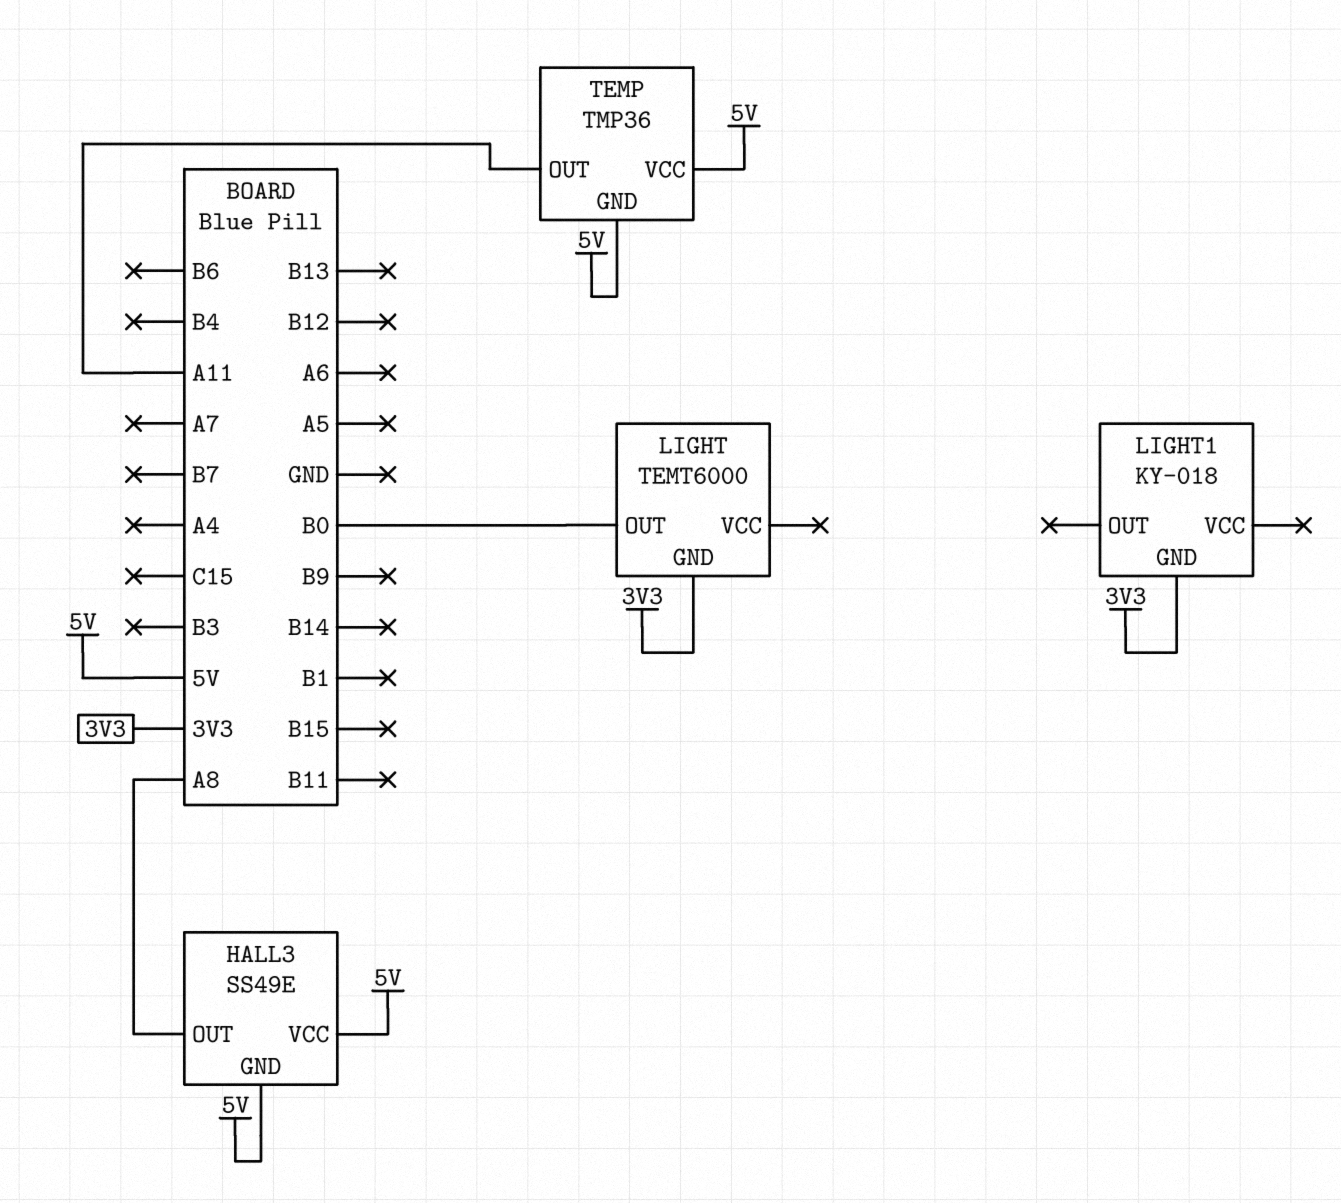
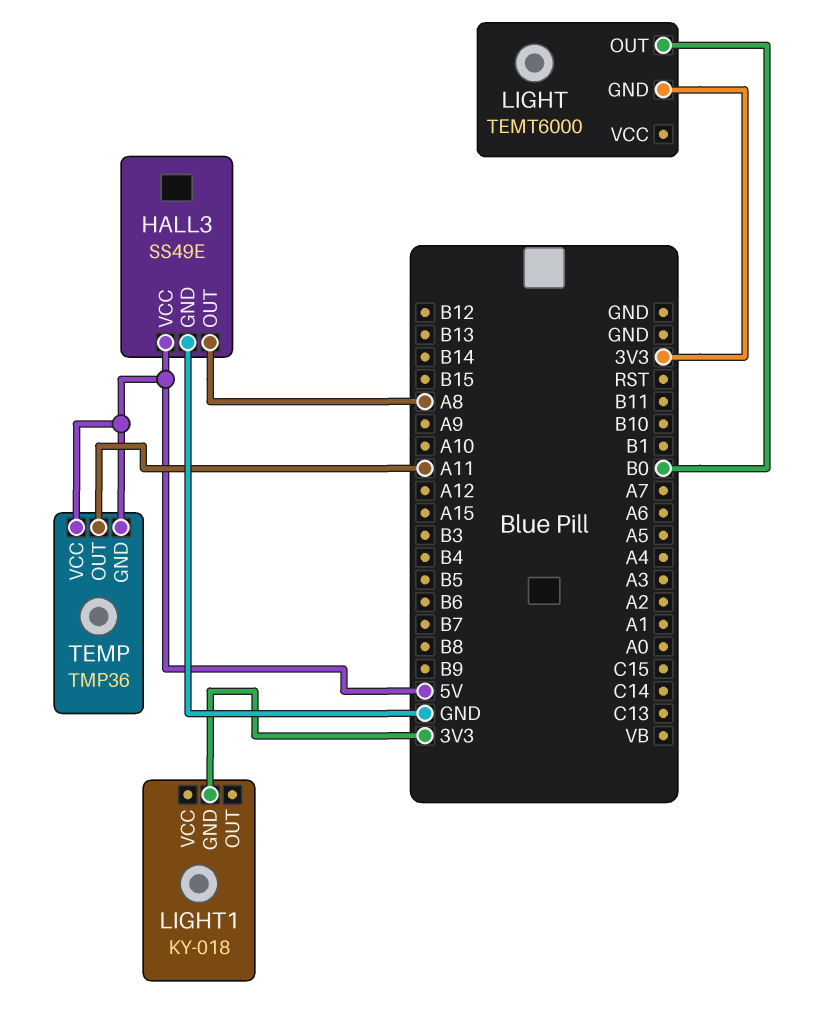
HALL3 pin GND: 5V -> GND

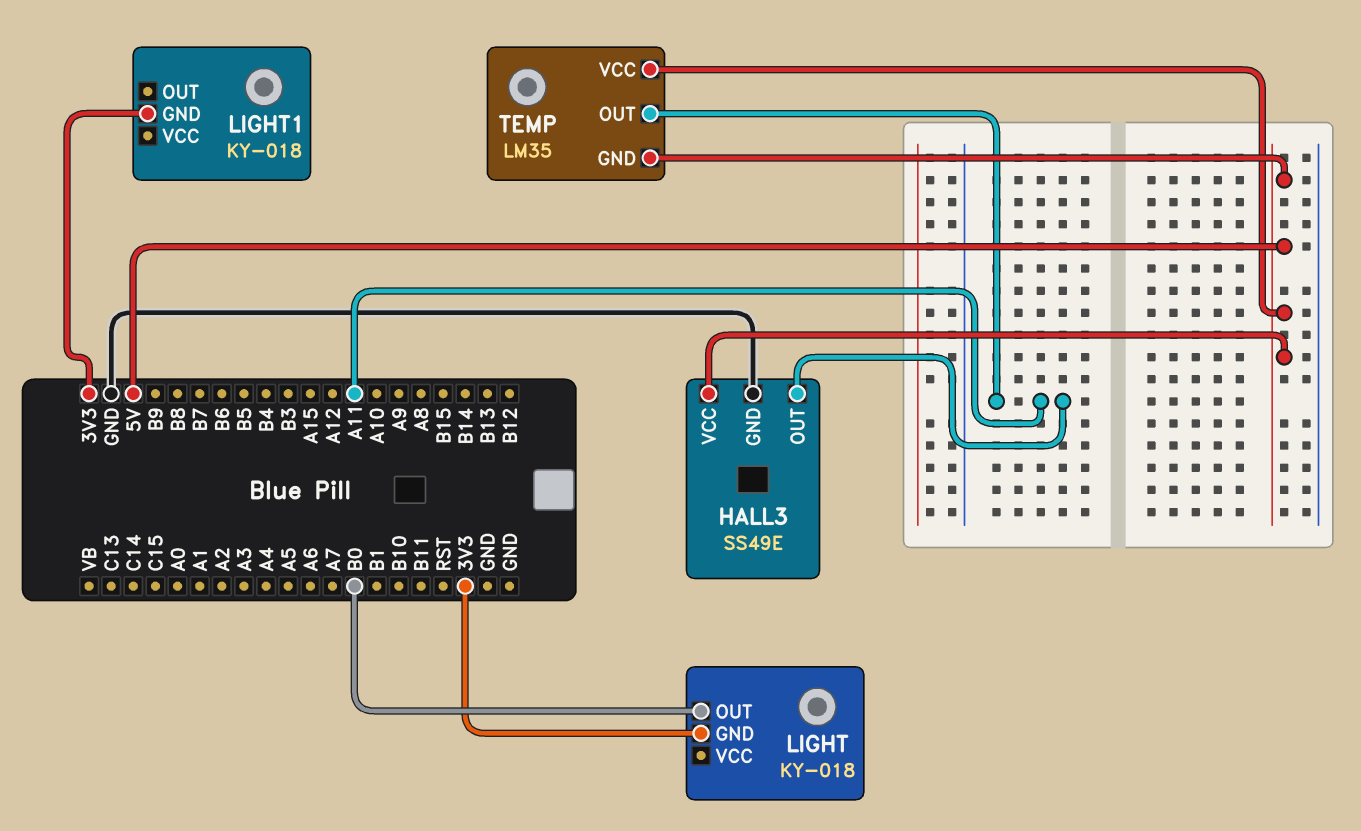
HALL3 pin OUT: A8 -> A11
LIGHT: TEMT6000 -> KY-018
TEMP: TMP36 -> LM35

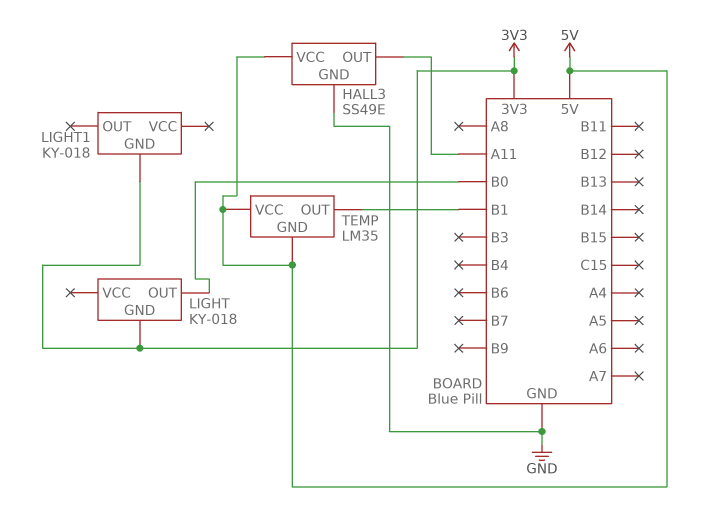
TEMP pin OUT: A11 -> B1

